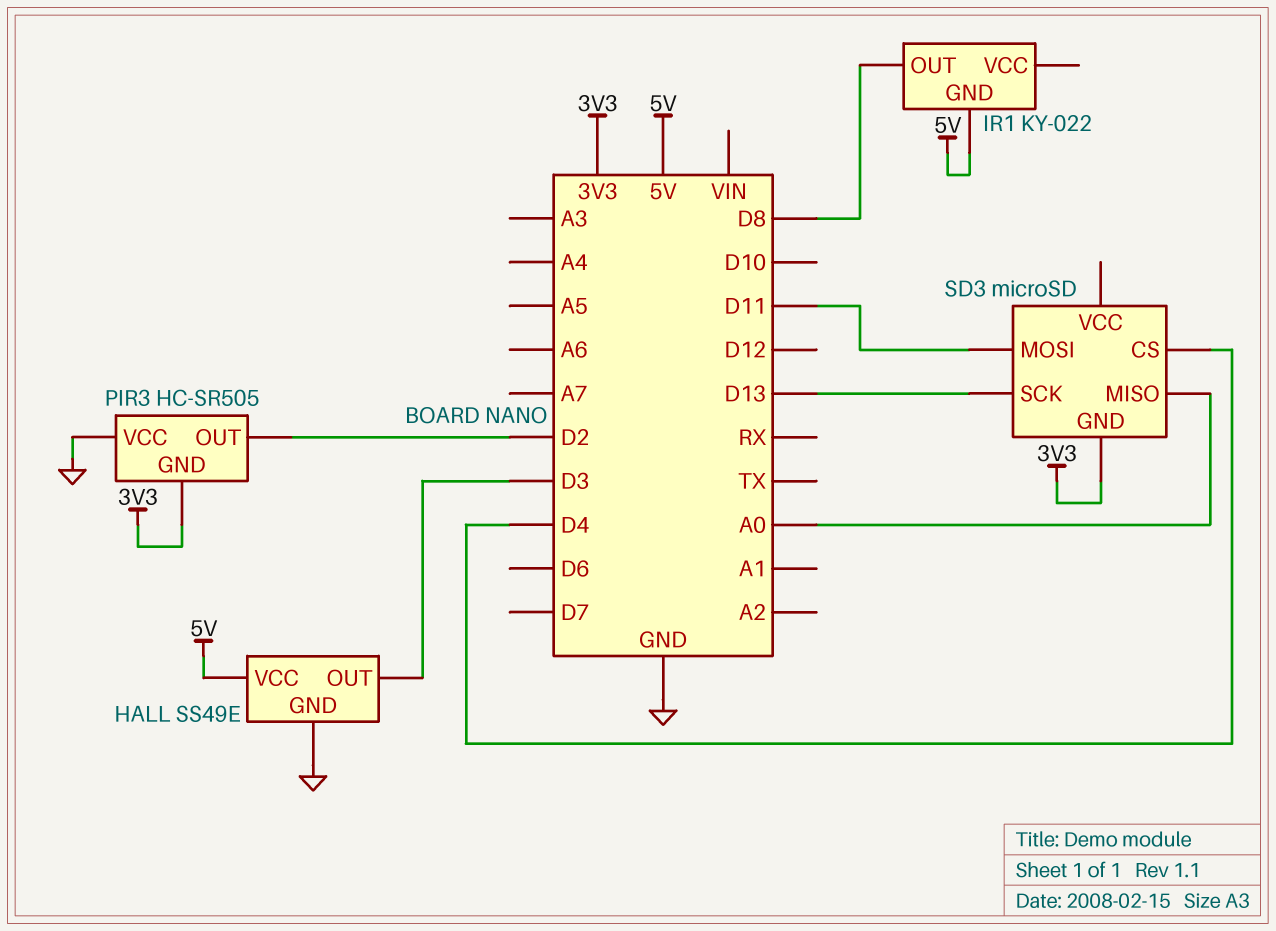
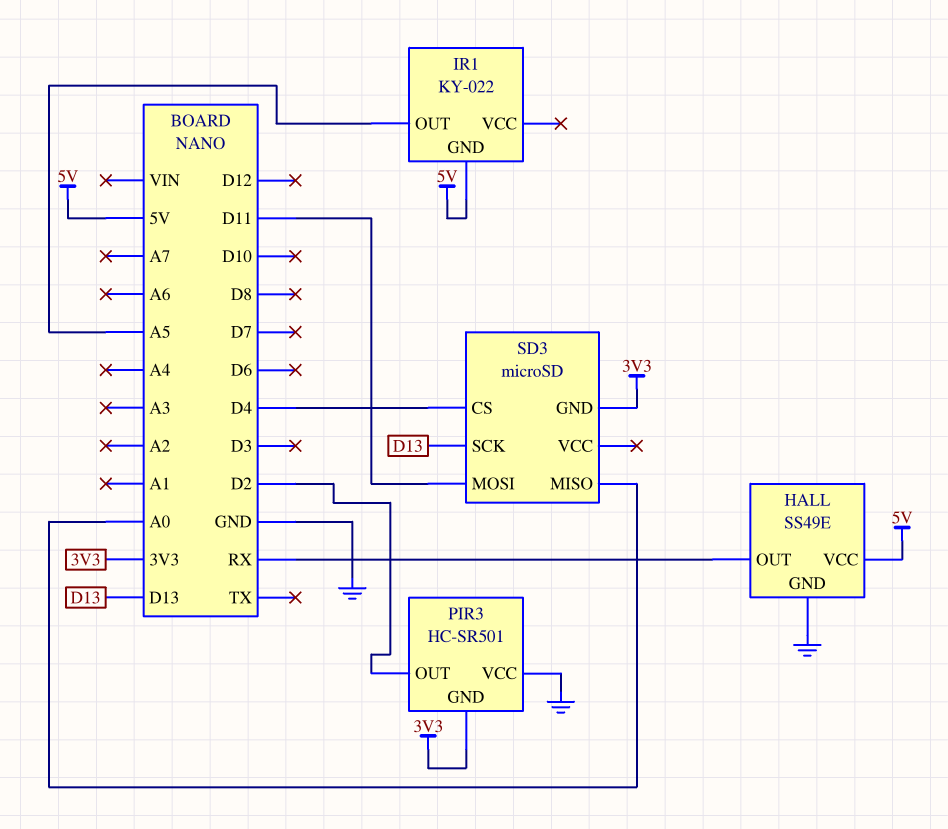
HALL pin OUT: D3 -> RX
IR1 pin OUT: D8 -> A5
PIR3: HC-SR505 -> HC-SR501

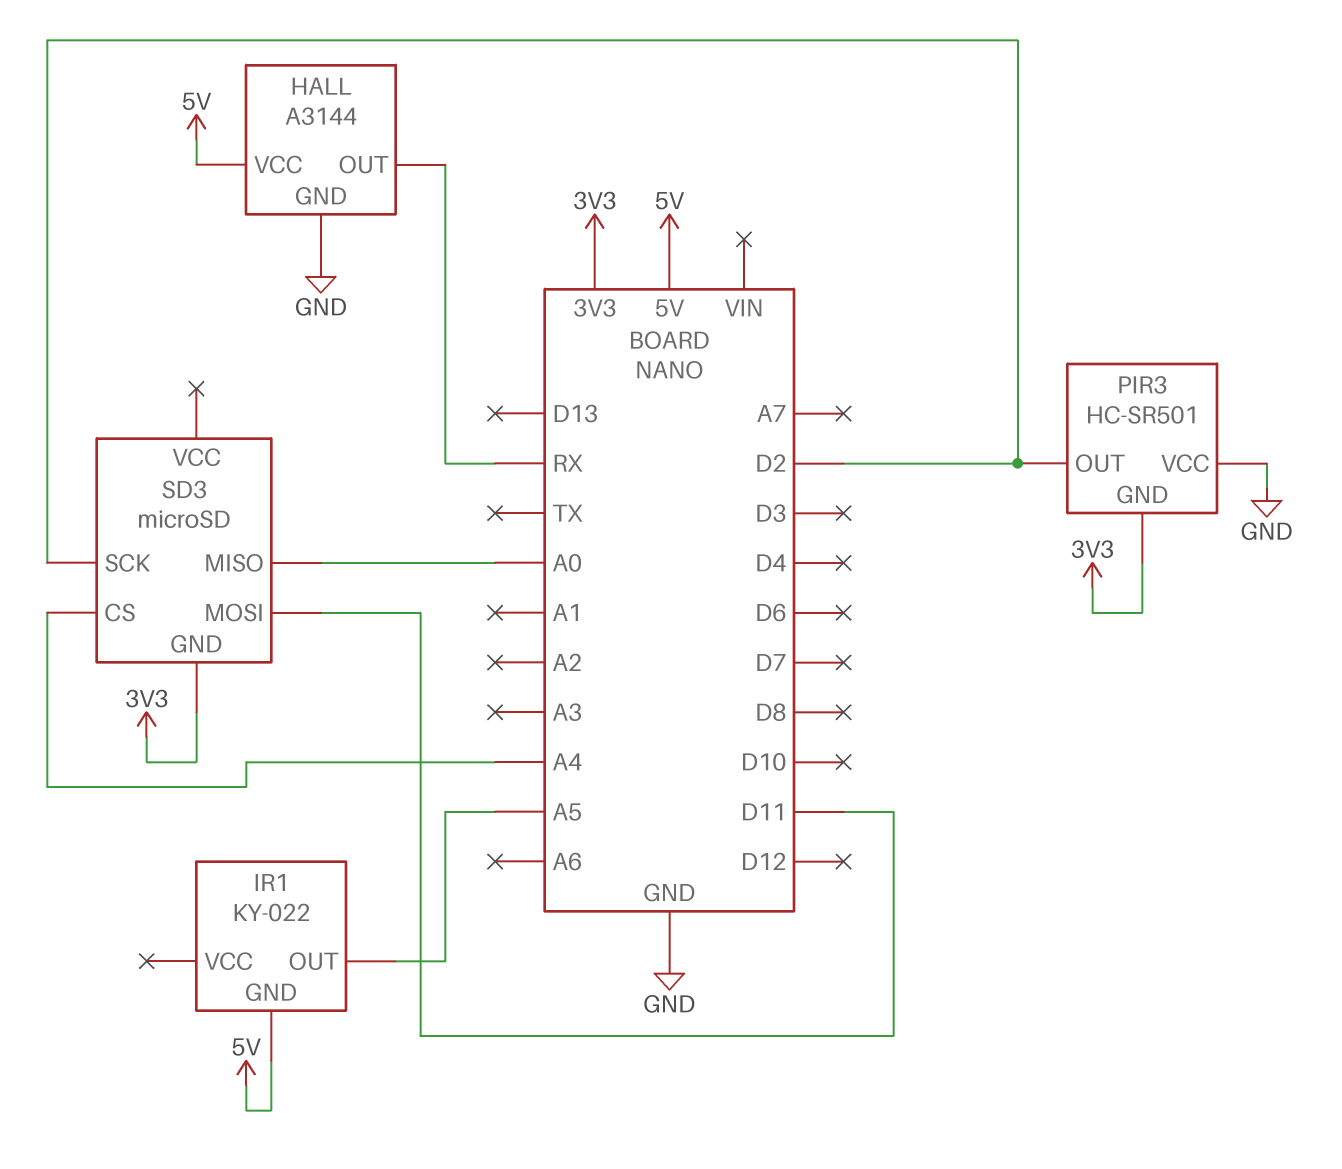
HALL: SS49E -> A3144
SD3 pin CS: D4 -> A4
SD3 pin SCK: D13 -> D2

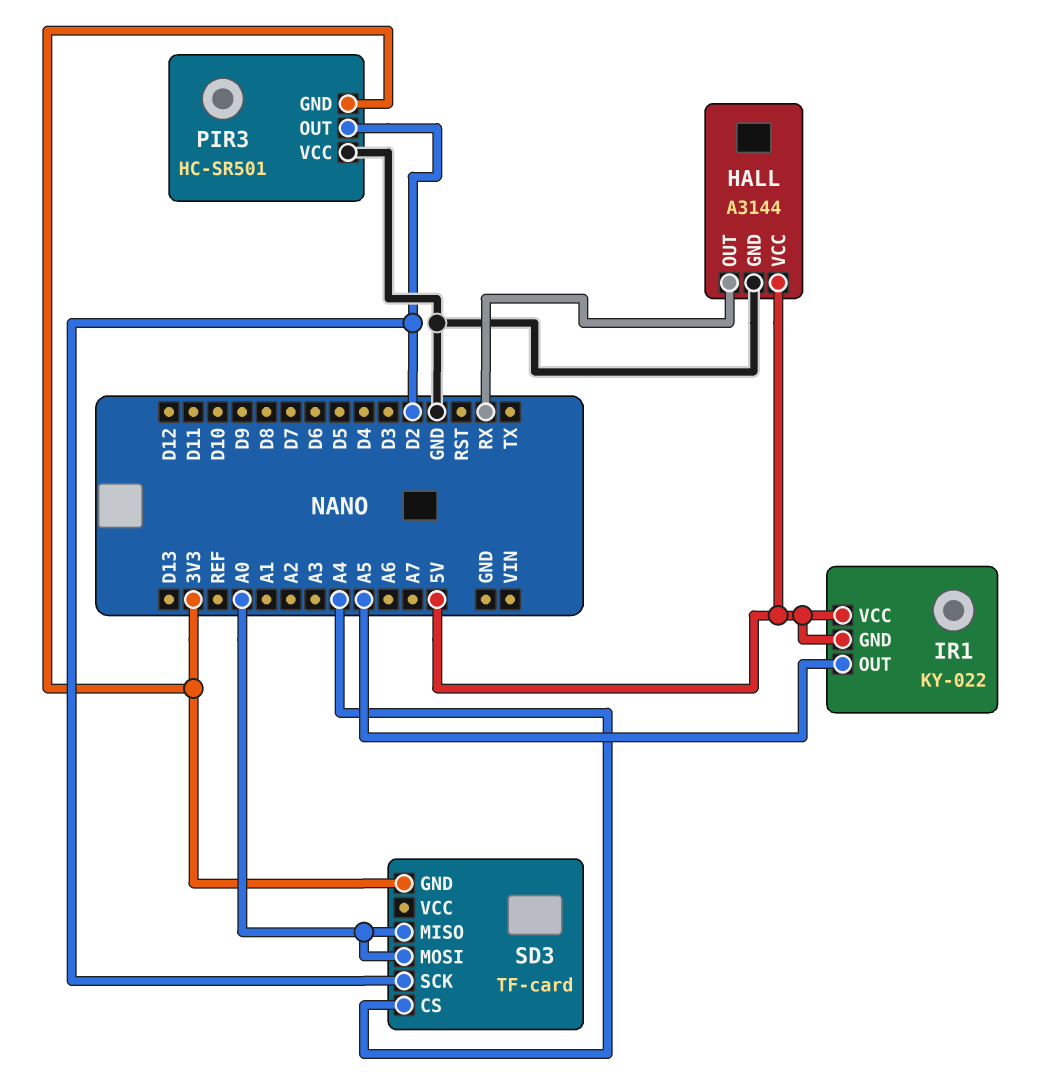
IR1 pin VCC: none -> 5V
SD3: microSD -> TF-card
SD3 pin MOSI: D11 -> A0

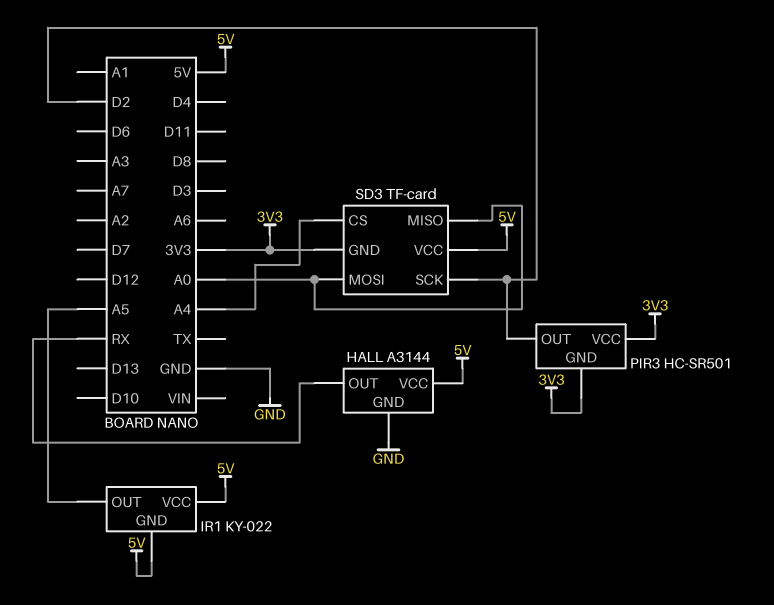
PIR3 pin VCC: GND -> 3V3
SD3 pin VCC: none -> 5V

